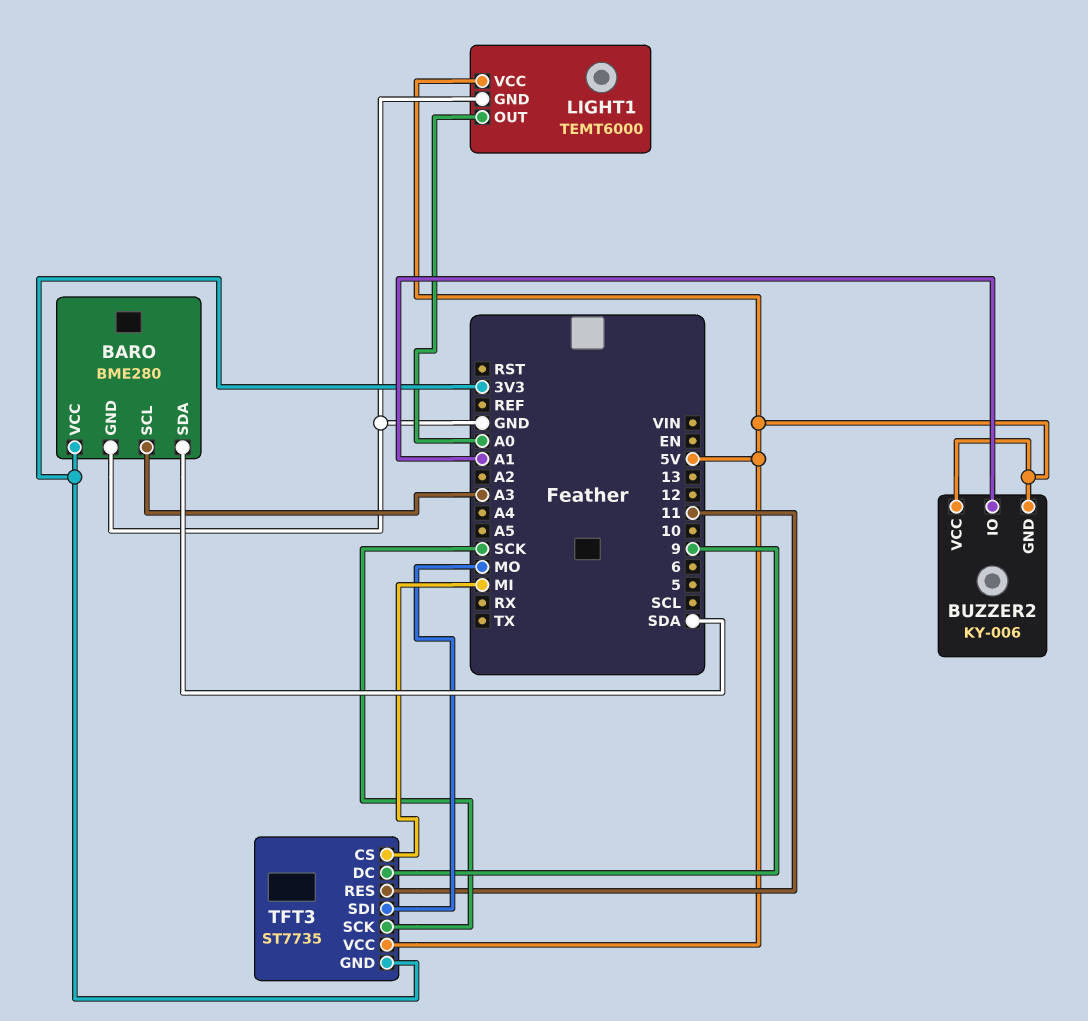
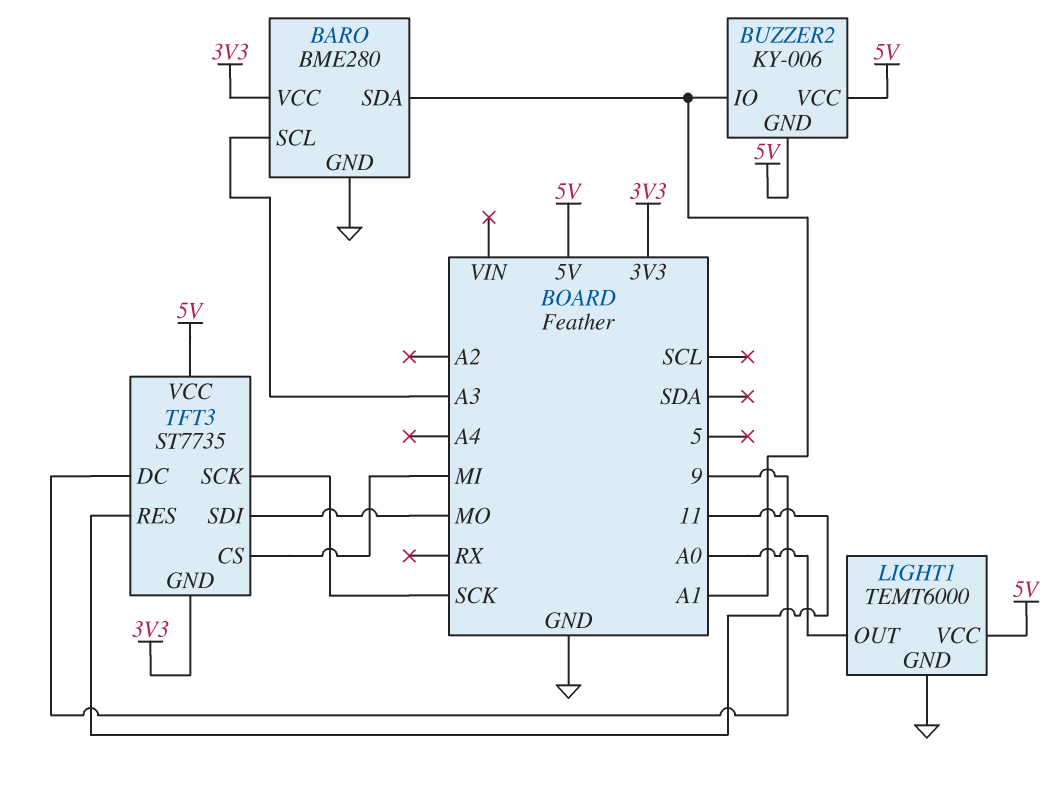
BARO pin SDA: SDA -> A1

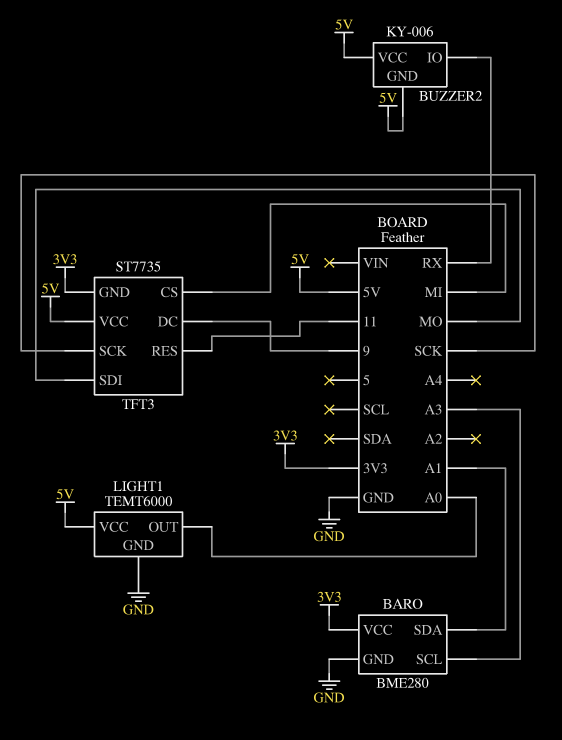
BUZZER2 pin IO: A1 -> RX

